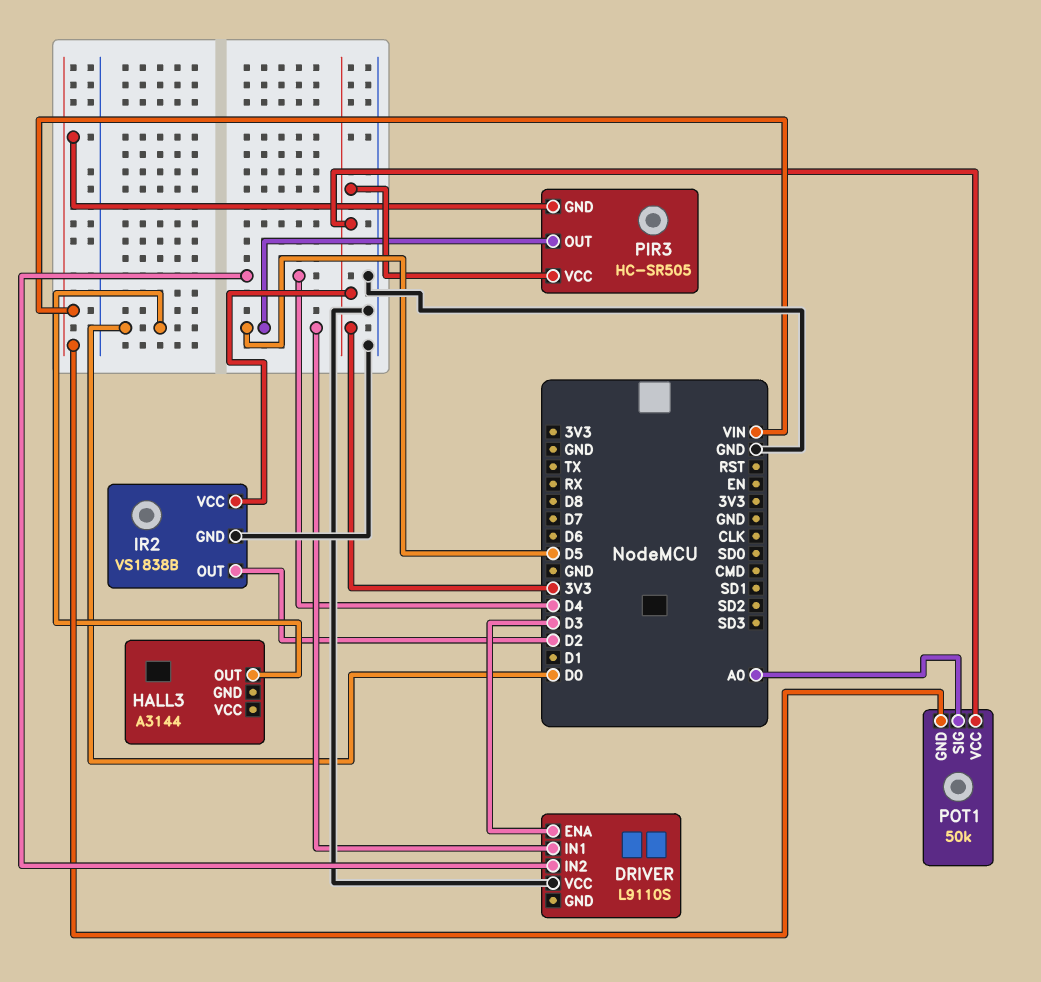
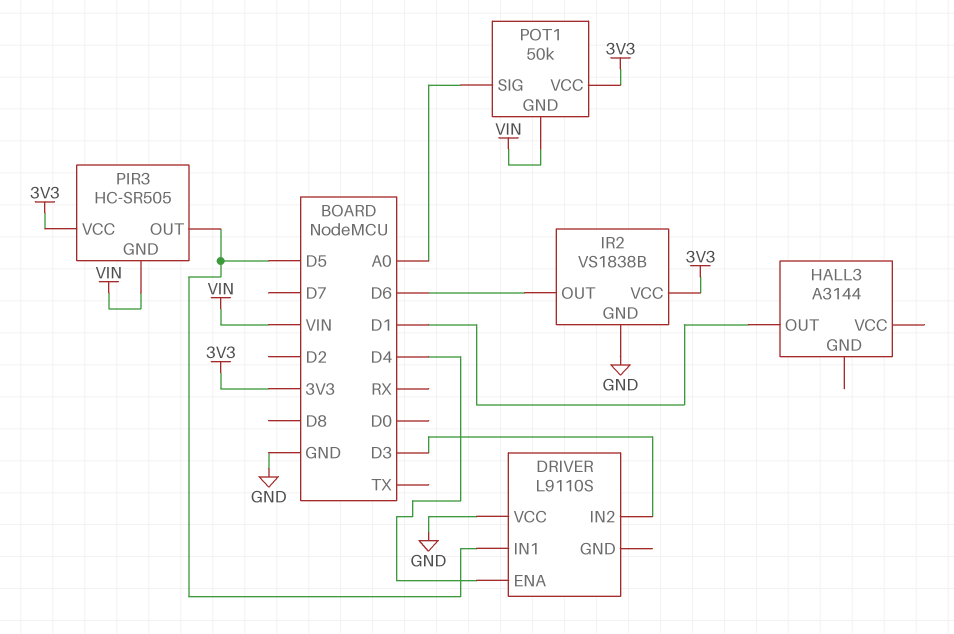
DRIVER pin ENA: D3 -> D4
DRIVER pin IN2: D4 -> D3
HALL3 pin OUT: D0 -> D1
IR2 pin OUT: D2 -> D6

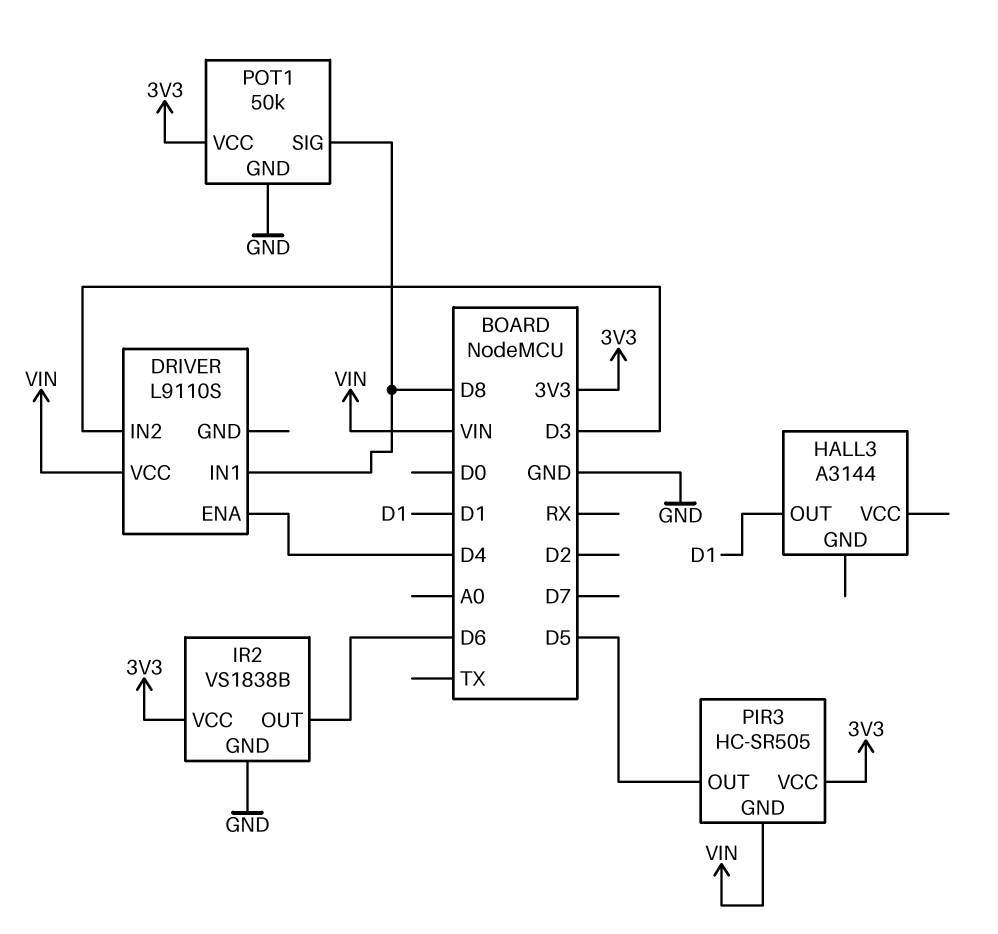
DRIVER pin IN1: D5 -> D8
DRIVER pin VCC: GND -> VIN
POT1 pin GND: VIN -> GND
POT1 pin SIG: A0 -> D8

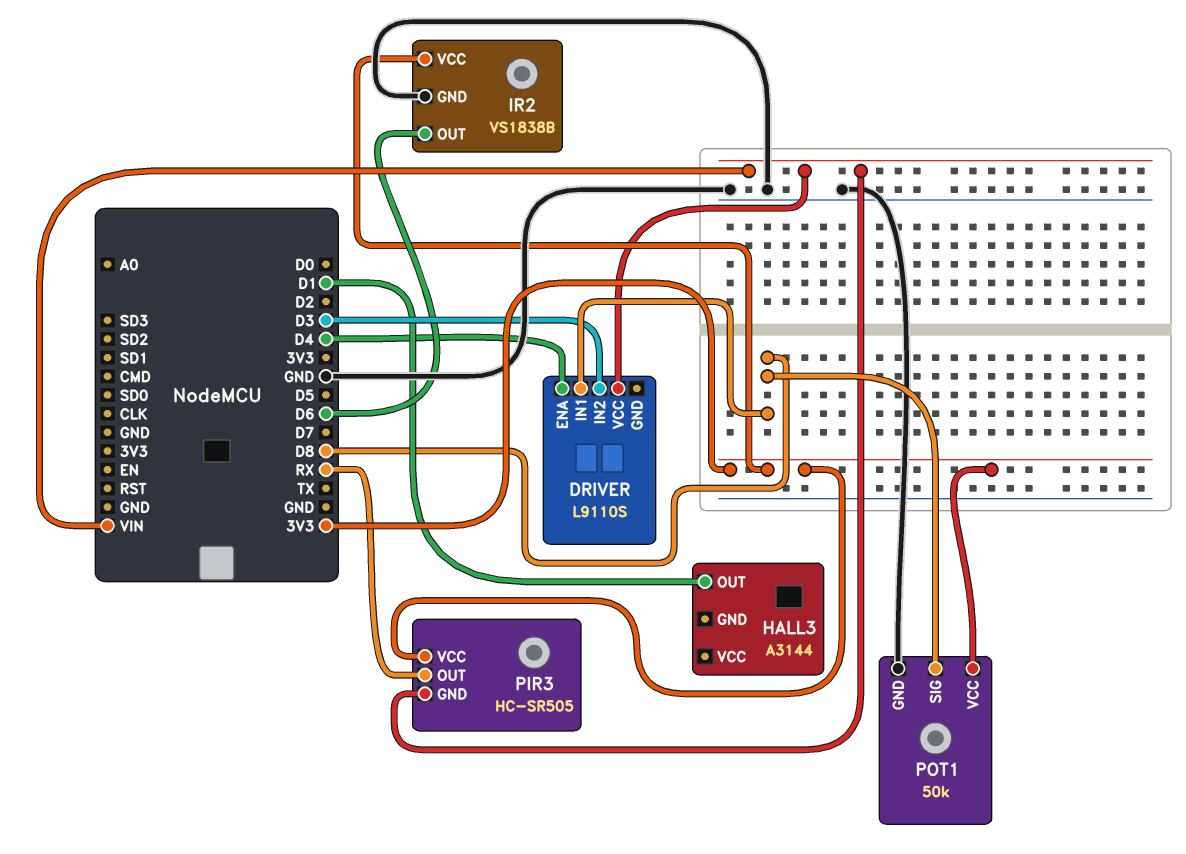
PIR3 pin OUT: D5 -> RX

